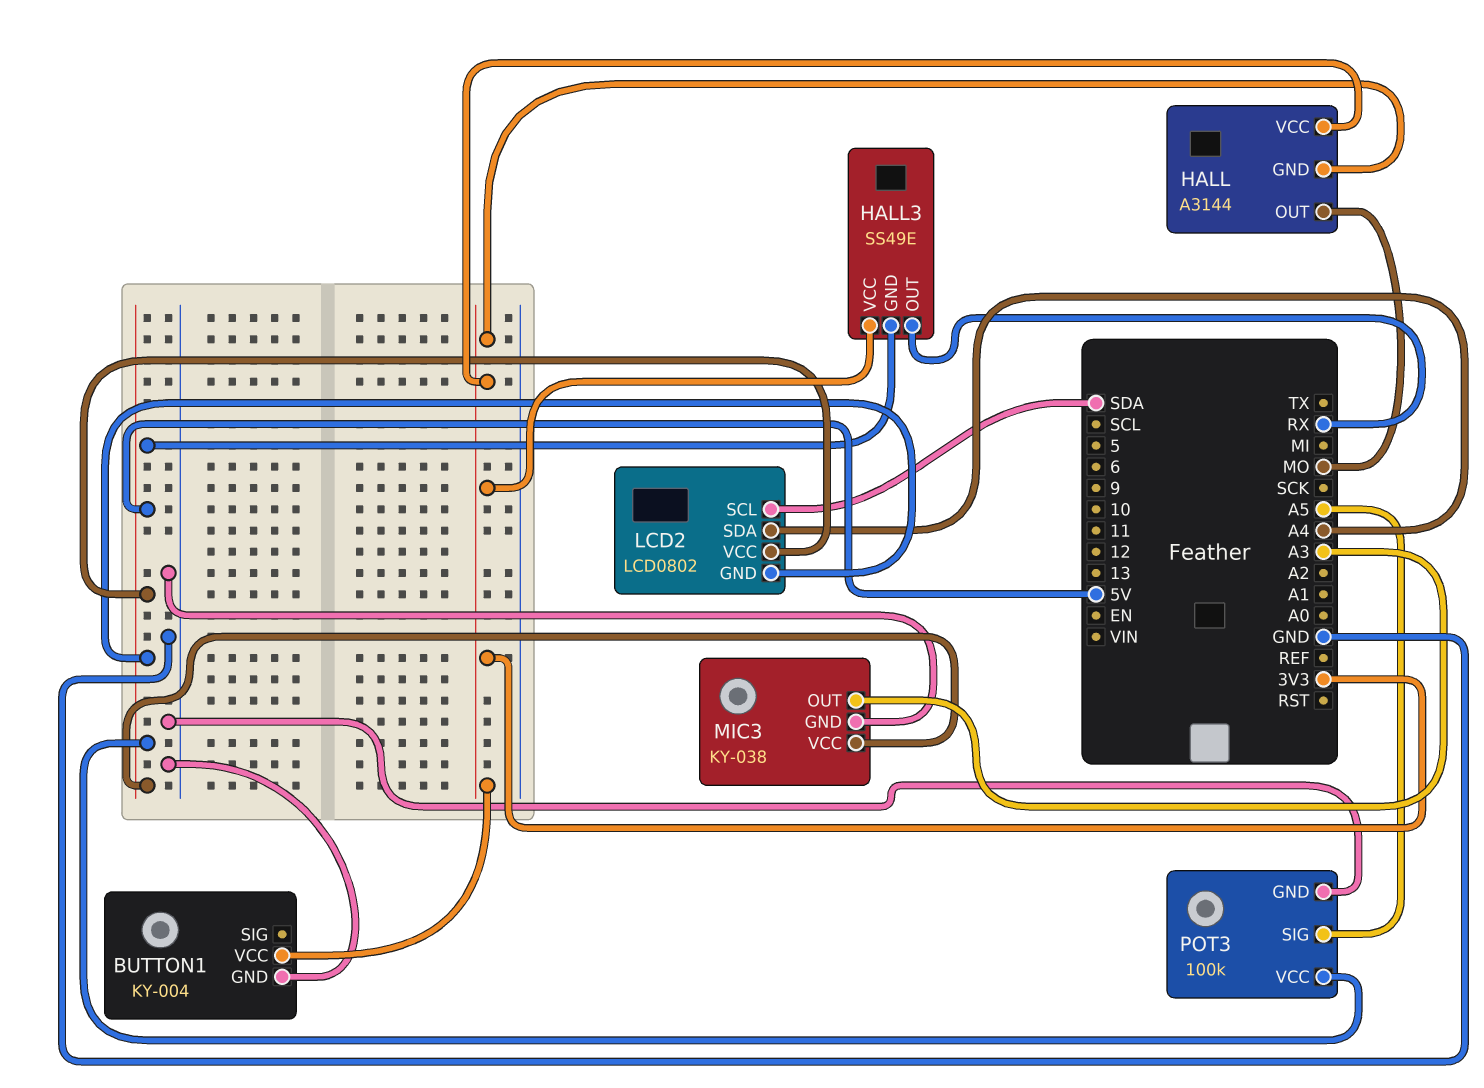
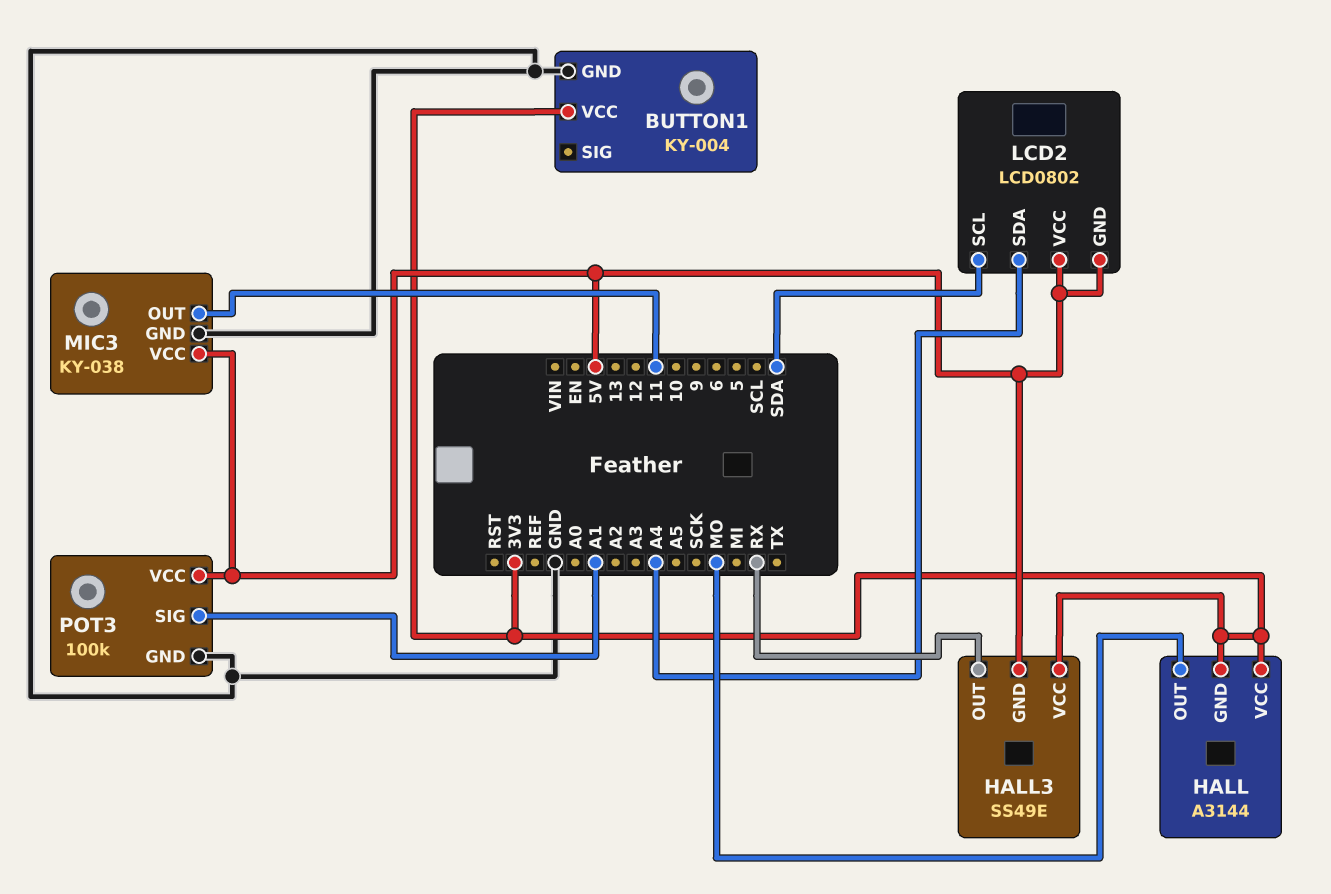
MIC3 pin OUT: A3 -> 11
POT3 pin SIG: A5 -> A1

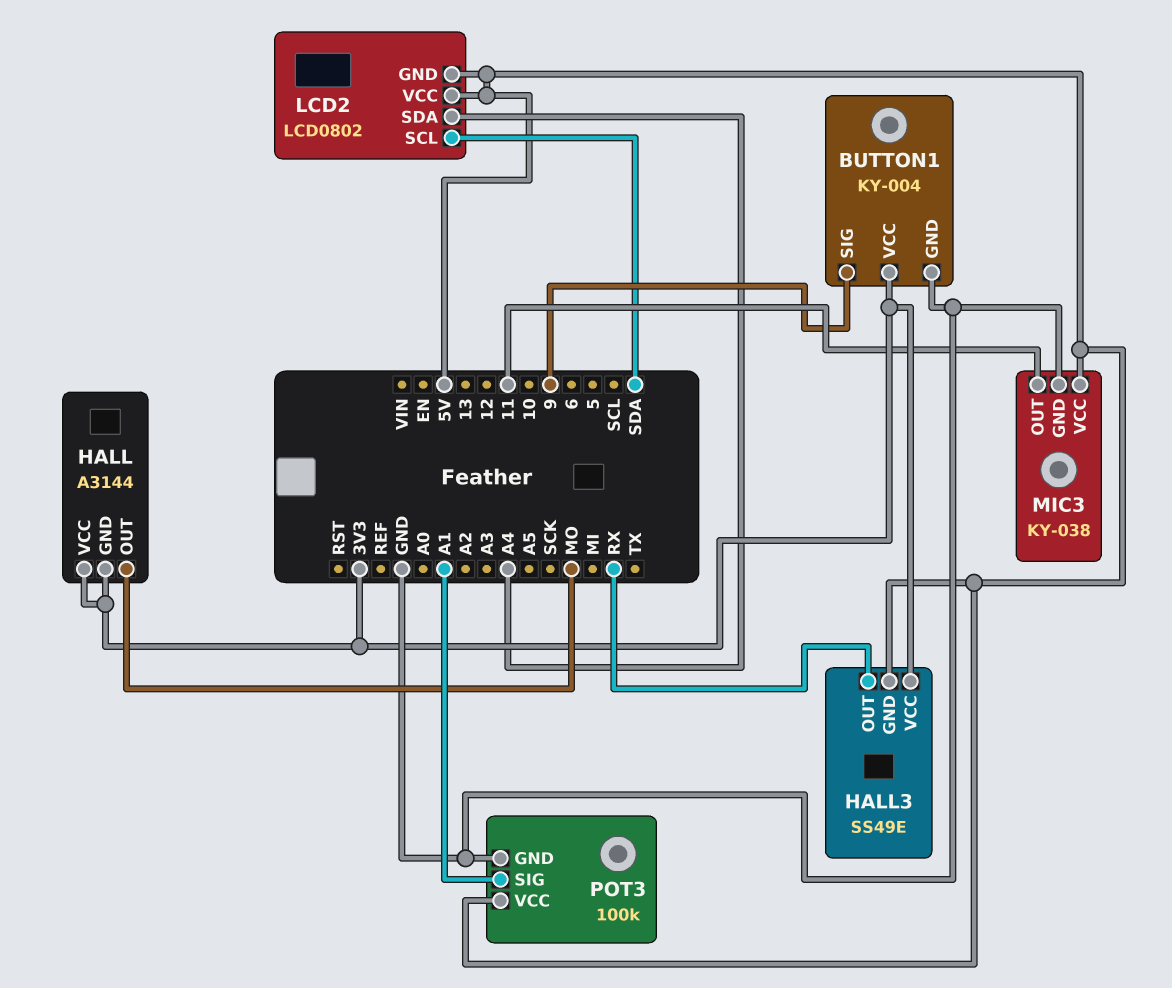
BUTTON1 pin SIG: none -> 9

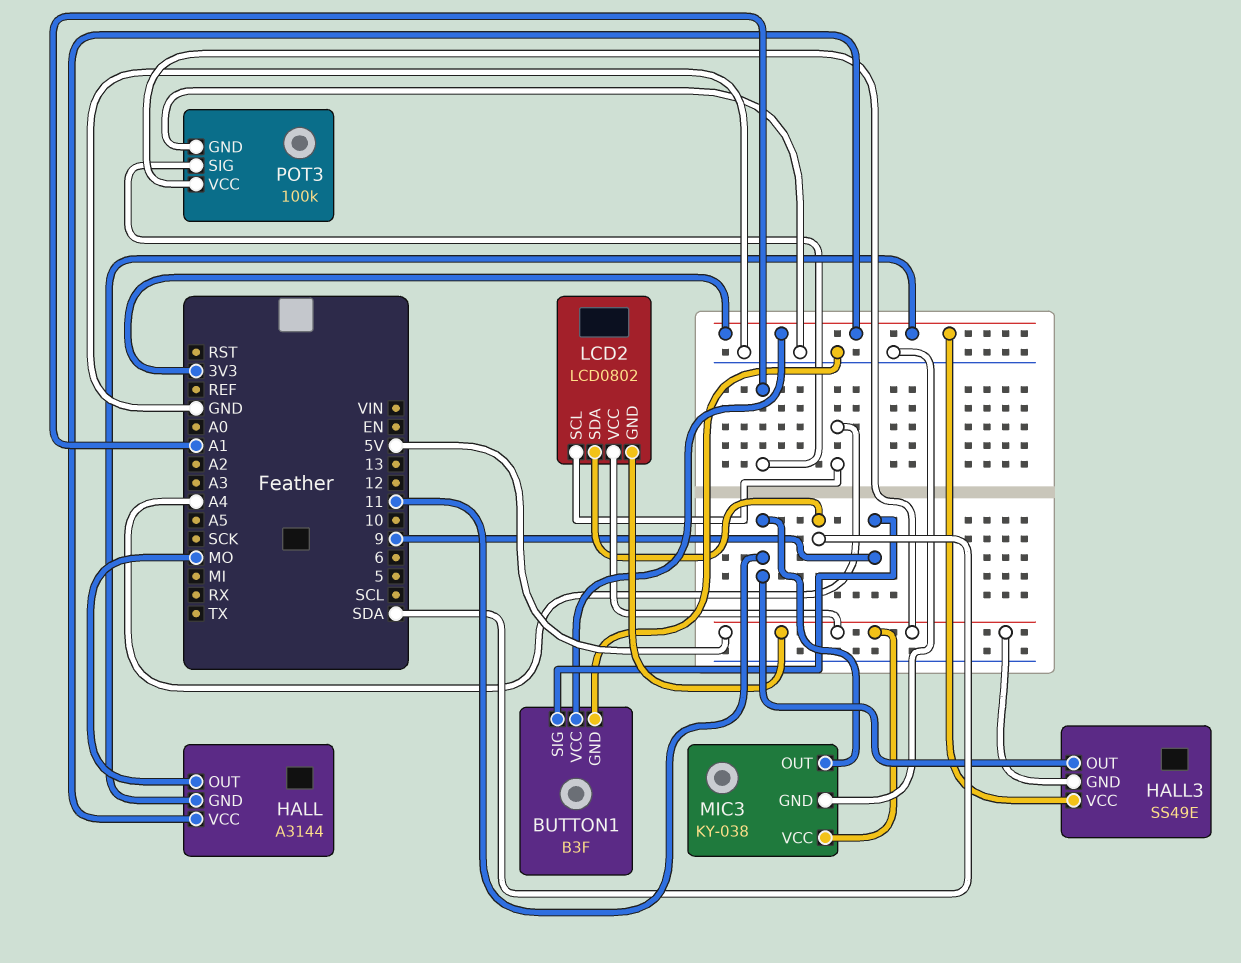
BUTTON1: KY-004 -> B3F
HALL3 pin OUT: RX -> 11
LCD2 pin SCL: SDA -> A4
LCD2 pin SDA: A4 -> SDA

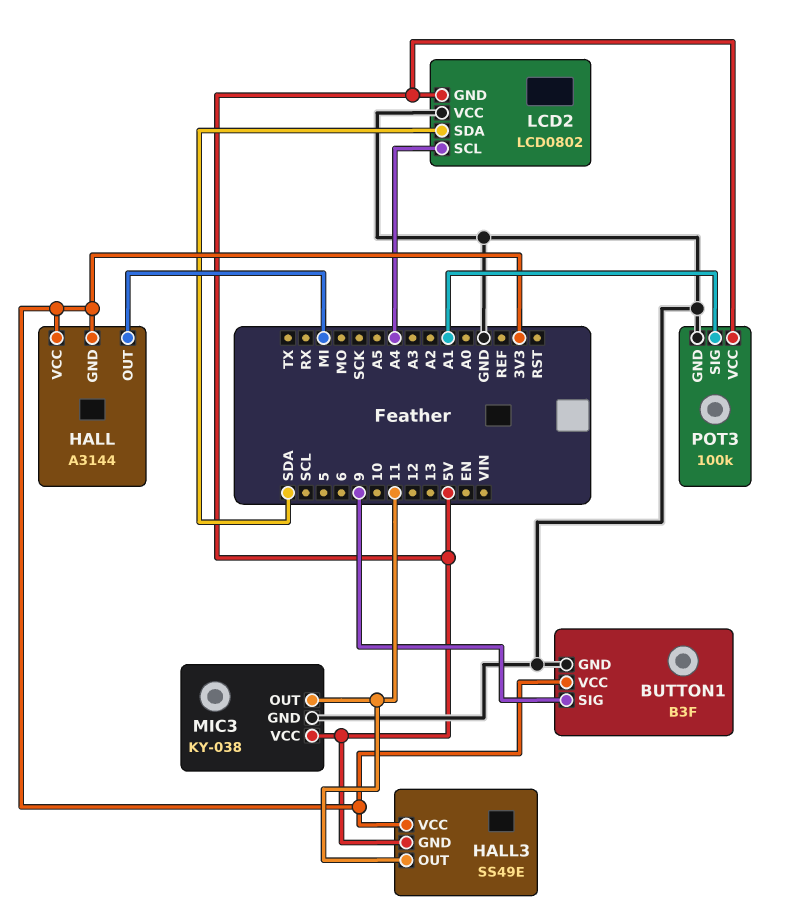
HALL pin OUT: MO -> MI
LCD2 pin VCC: 5V -> GND

